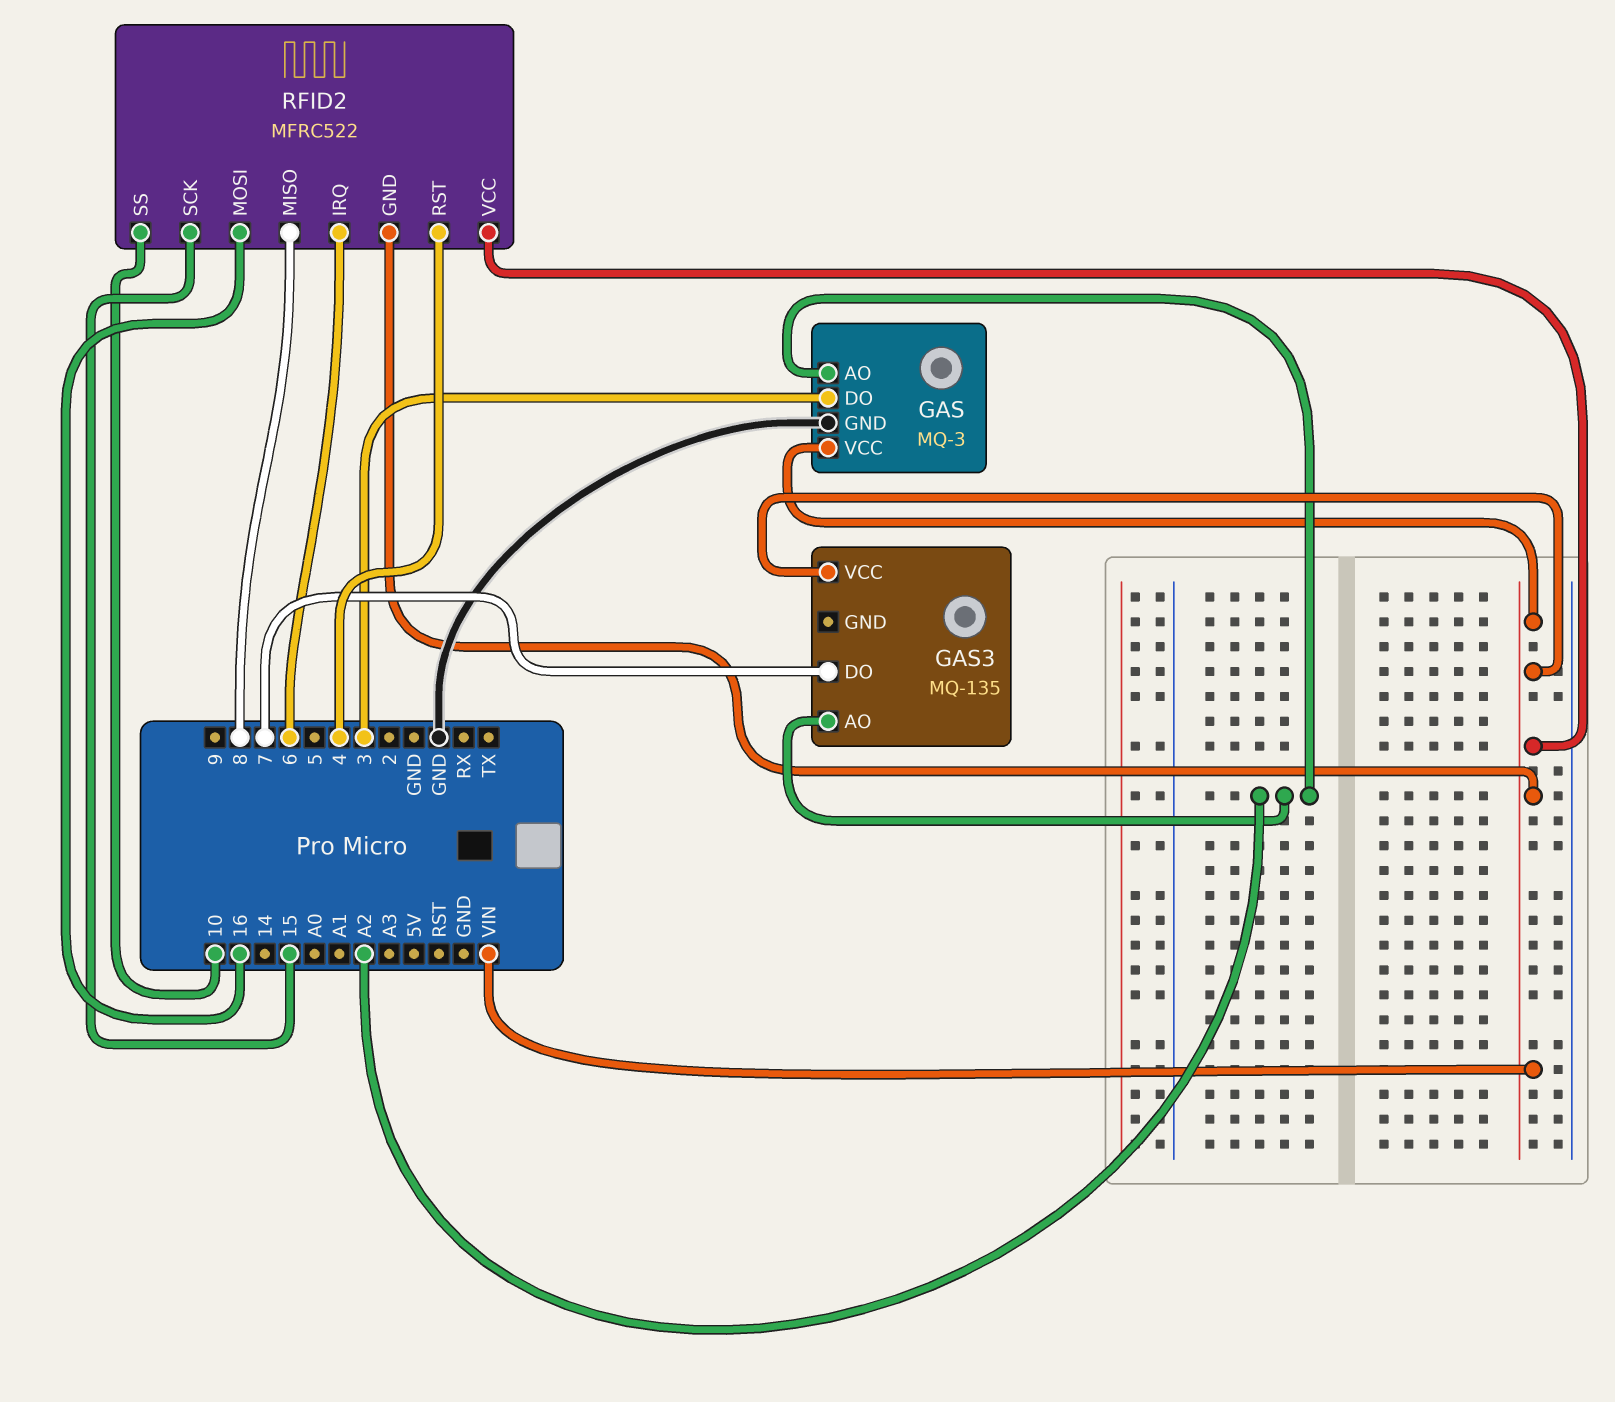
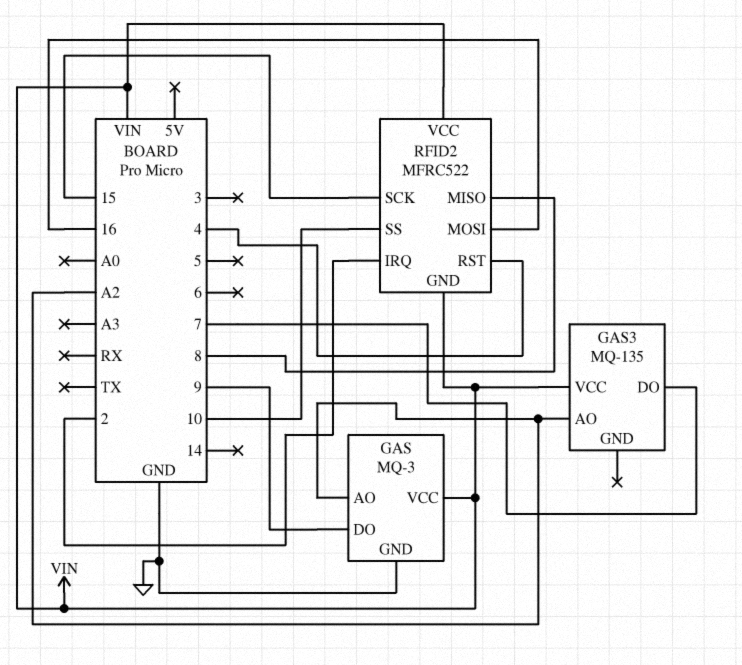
GAS pin DO: 3 -> 9
RFID2 pin IRQ: 6 -> 2

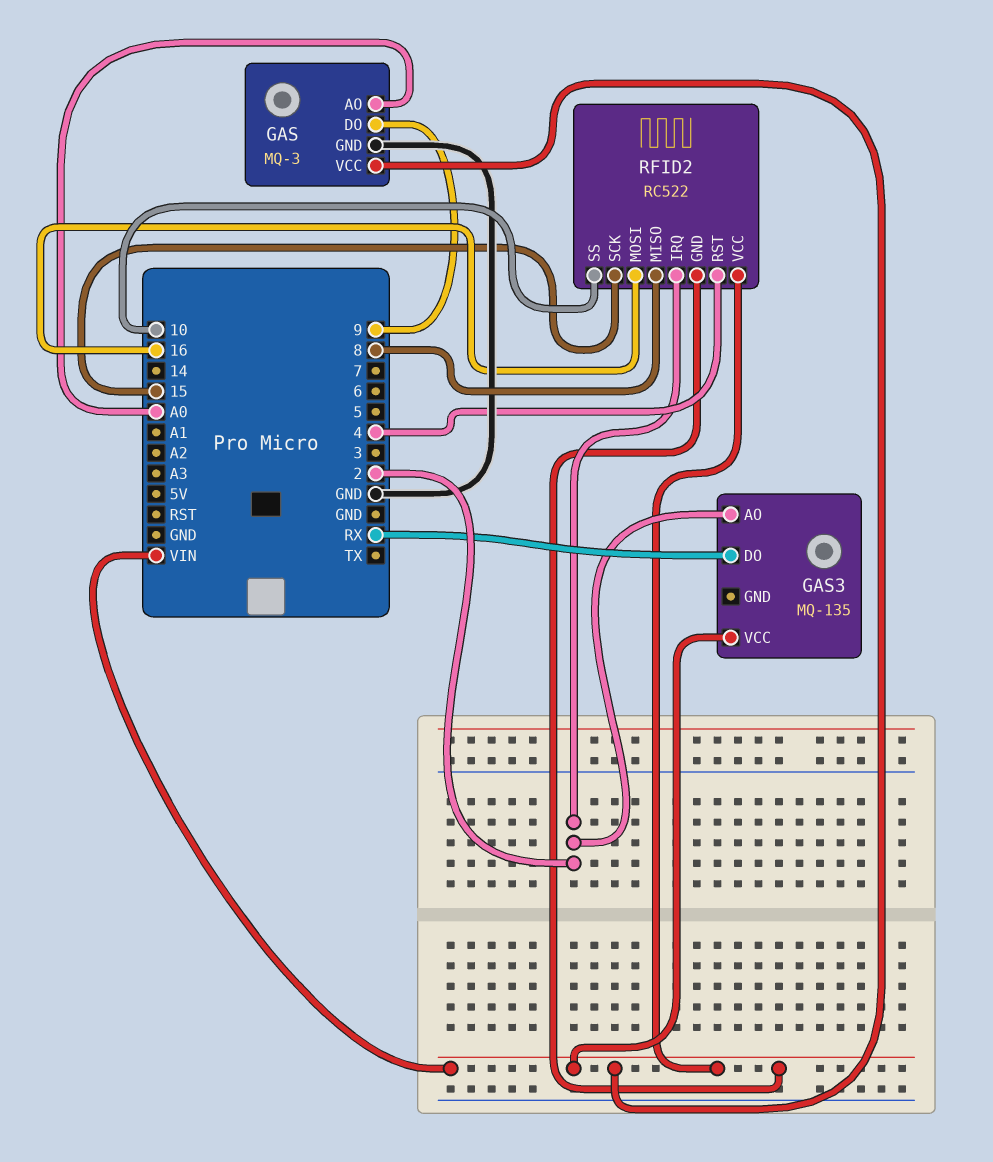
GAS pin AO: A2 -> A0
GAS3 pin AO: A2 -> 2
GAS3 pin DO: 7 -> RX
RFID2: MFRC522 -> RC522

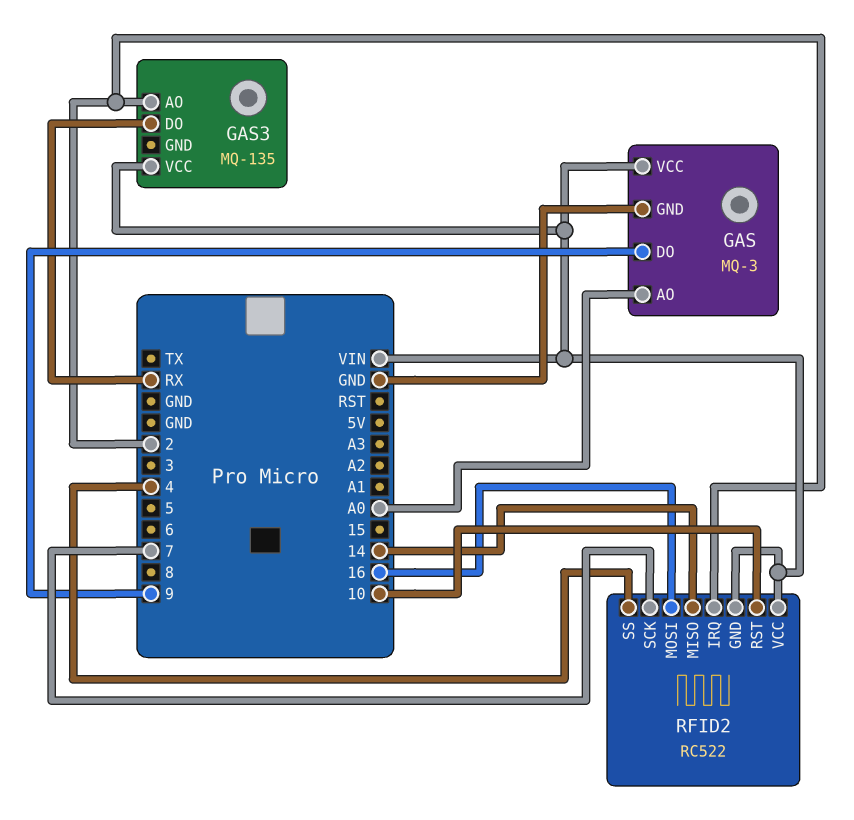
RFID2 pin MISO: 8 -> 14
RFID2 pin RST: 4 -> 10
RFID2 pin SCK: 15 -> 7
RFID2 pin SS: 10 -> 4

